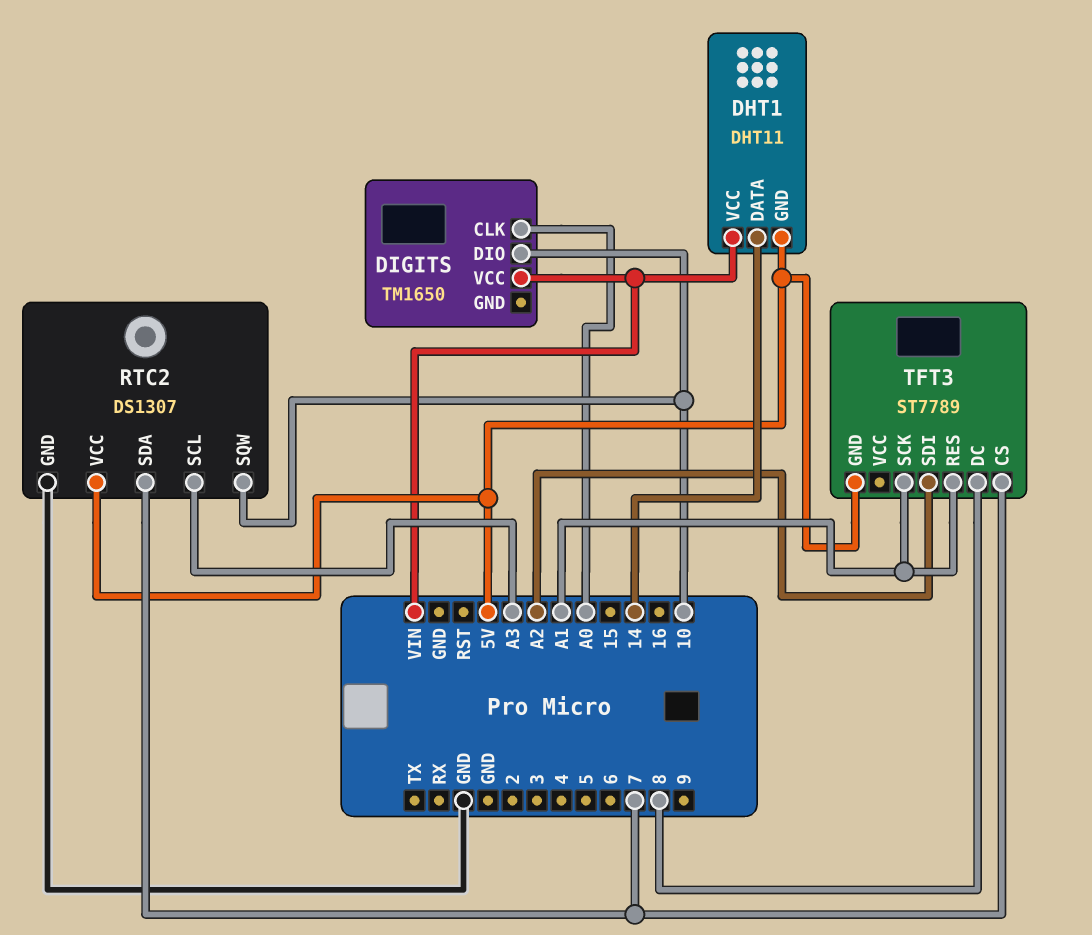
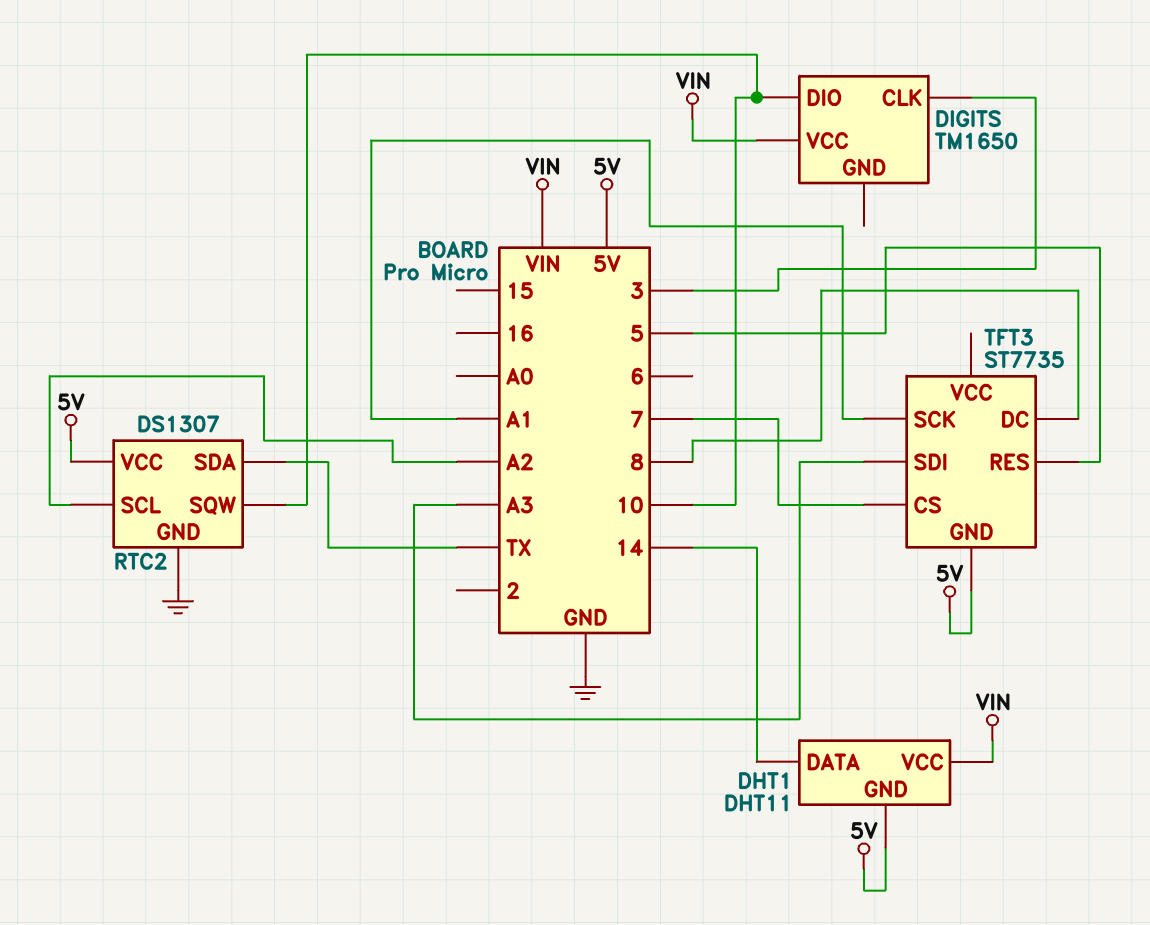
DIGITS pin CLK: A0 -> 3
RTC2 pin SCL: A3 -> A2
RTC2 pin SDA: 7 -> TX
TFT3: ST7789 -> ST7735
TFT3 pin RES: A1 -> 5
TFT3 pin SDI: A2 -> A3

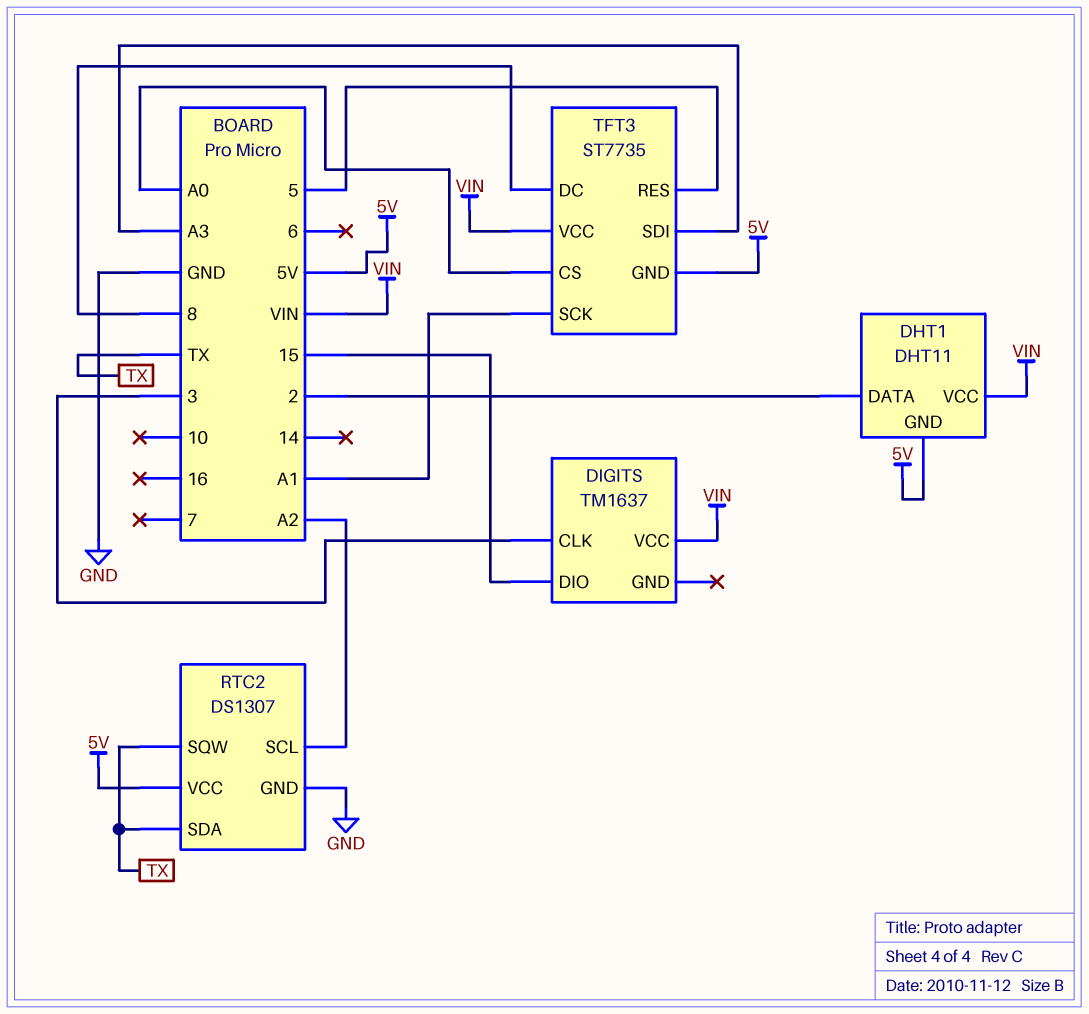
DHT1 pin DATA: 14 -> 2
DIGITS: TM1650 -> TM1637
DIGITS pin DIO: 10 -> 15
RTC2 pin SQW: 10 -> TX
TFT3 pin CS: 7 -> A0
TFT3 pin VCC: none -> VIN

